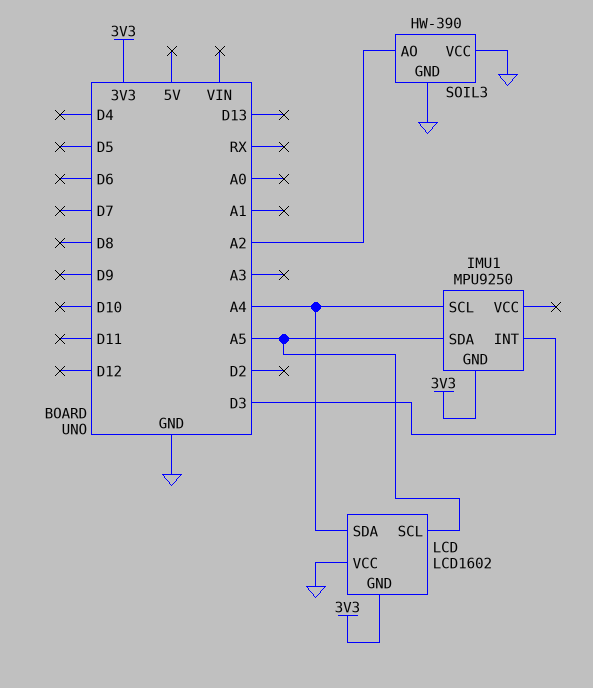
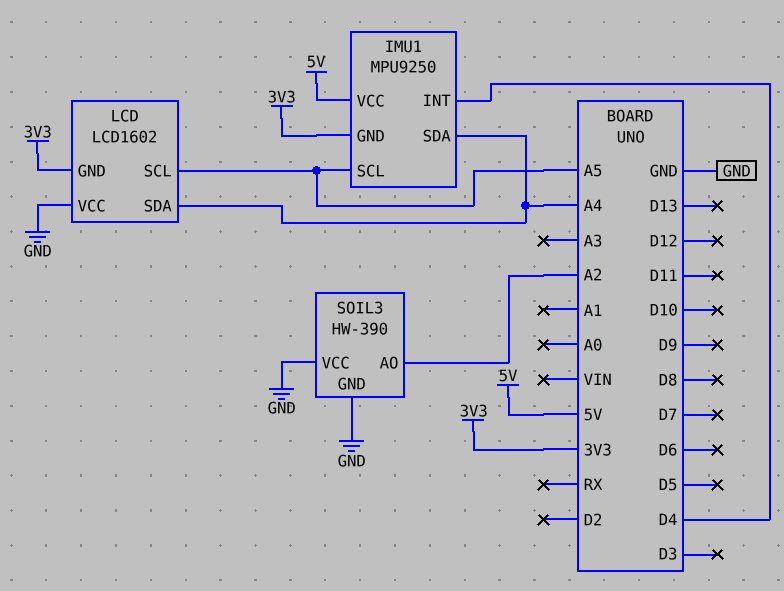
IMU1 pin INT: D3 -> D4
IMU1 pin SCL: A4 -> A5
IMU1 pin SDA: A5 -> A4
IMU1 pin VCC: none -> 5V

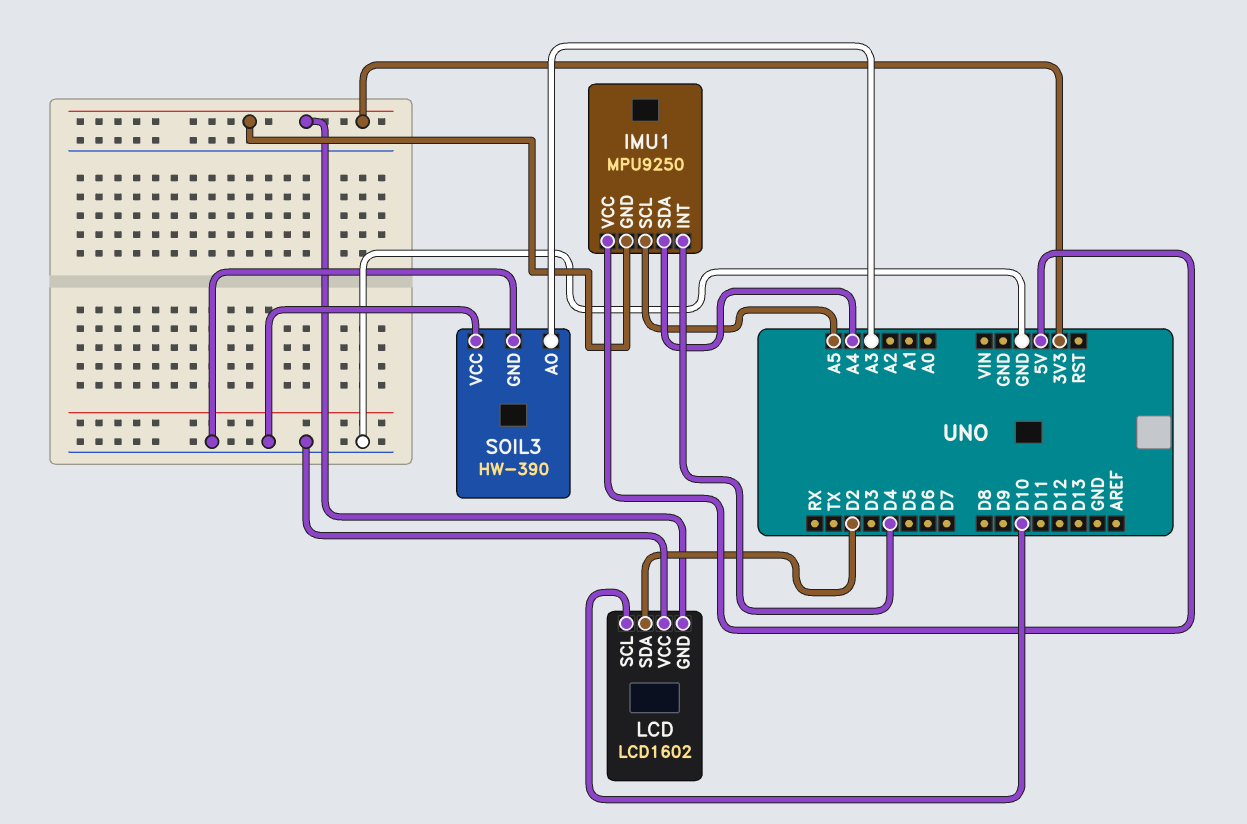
LCD pin SCL: A5 -> D10
LCD pin SDA: A4 -> D2
SOIL3 pin AO: A2 -> A3

